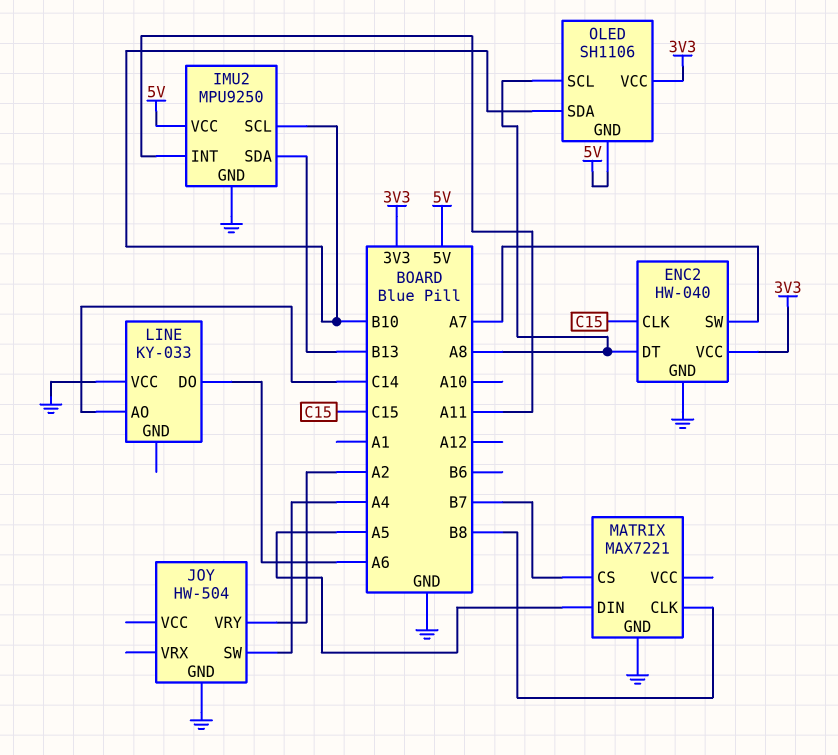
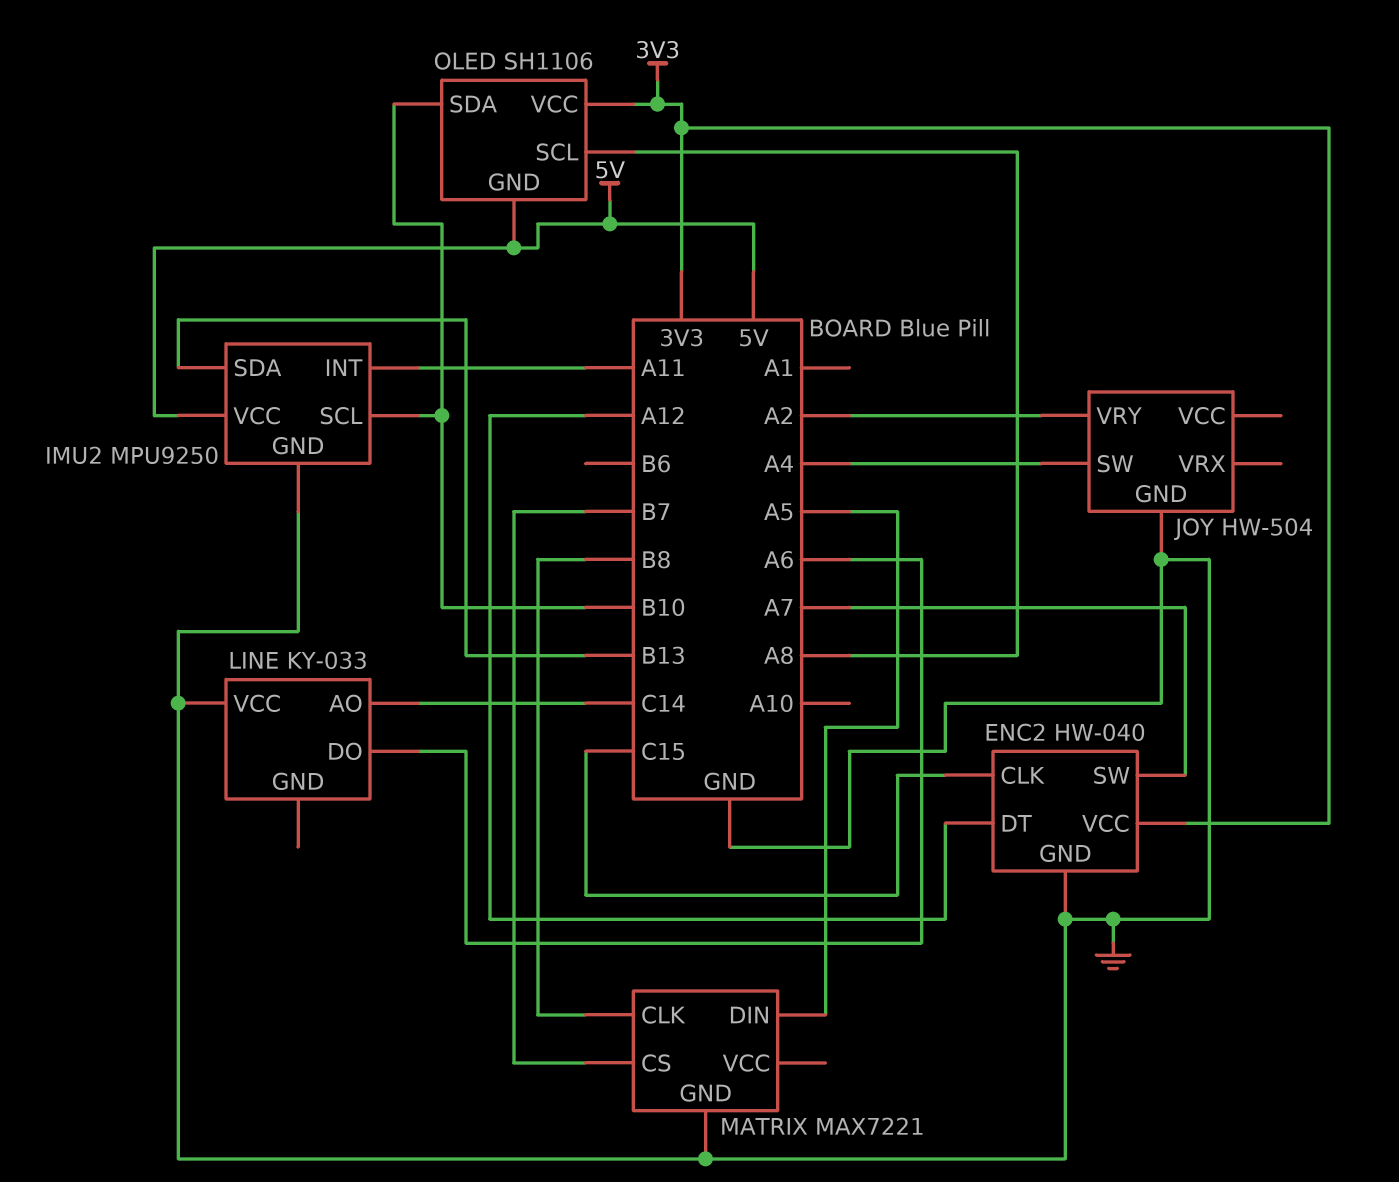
ENC2 pin DT: A8 -> A12

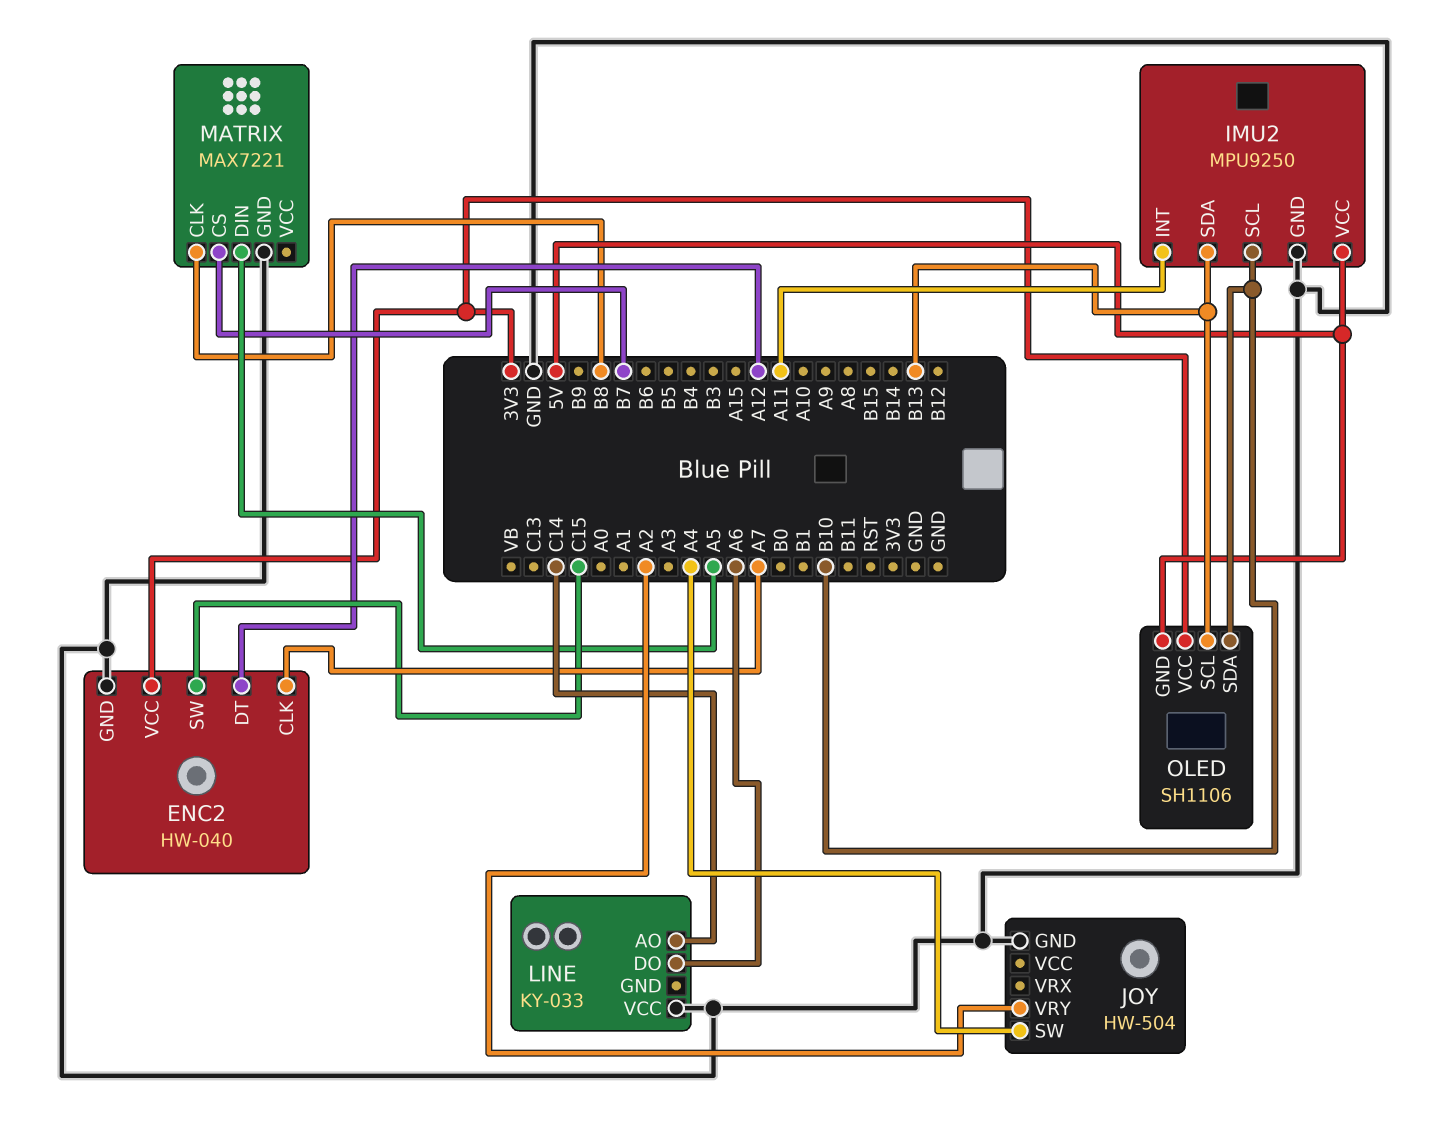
ENC2 pin CLK: C15 -> A7
ENC2 pin SW: A7 -> C15
OLED pin SCL: A8 -> B13

